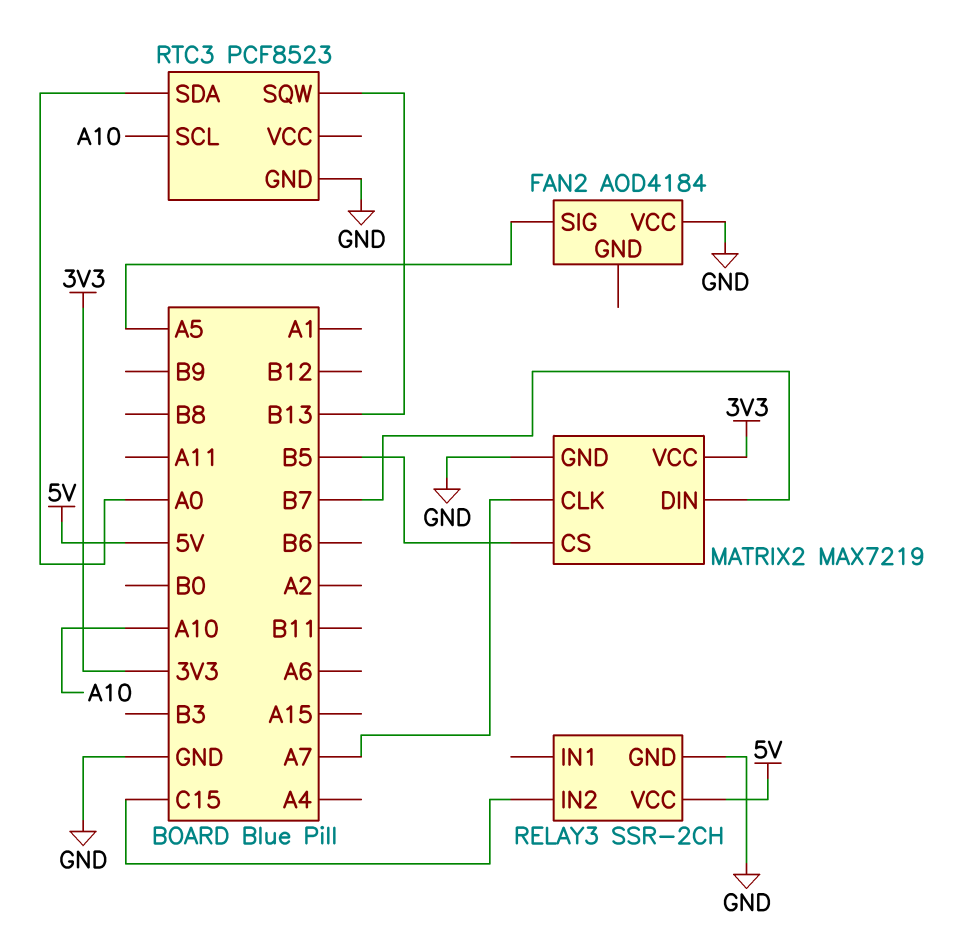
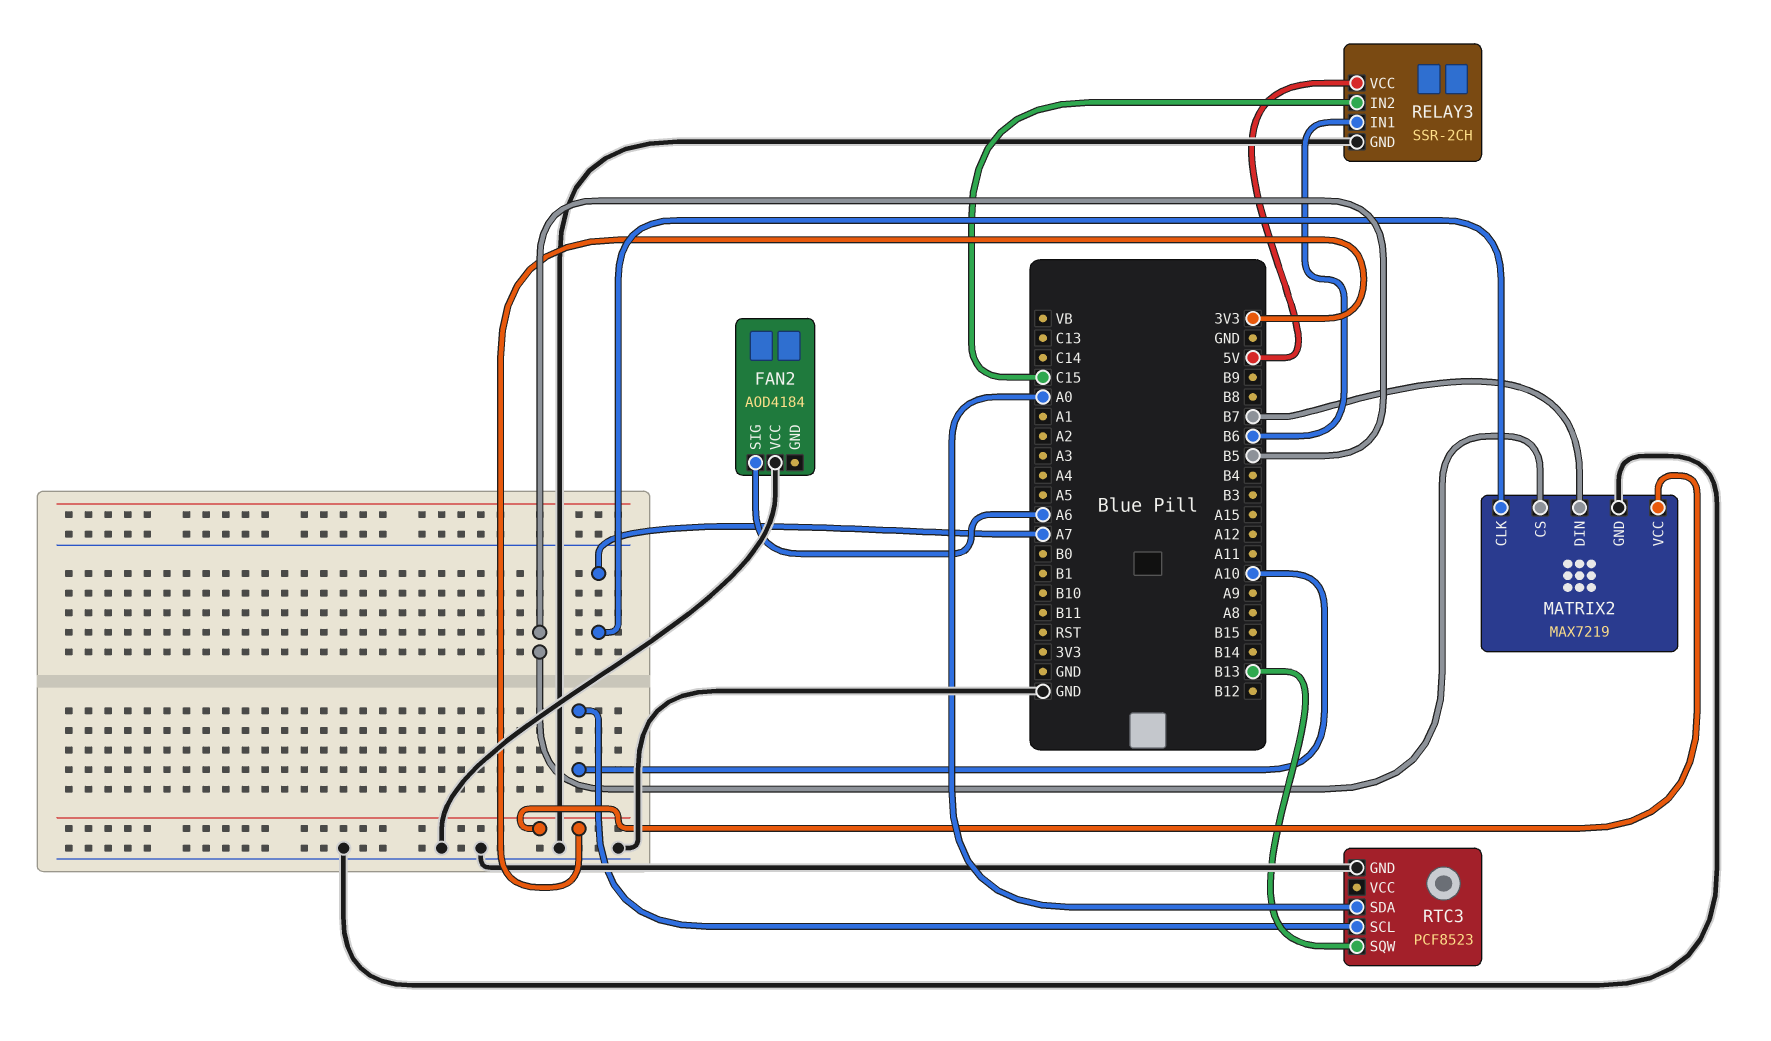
FAN2 pin SIG: A5 -> A6
RELAY3 pin IN1: none -> B6

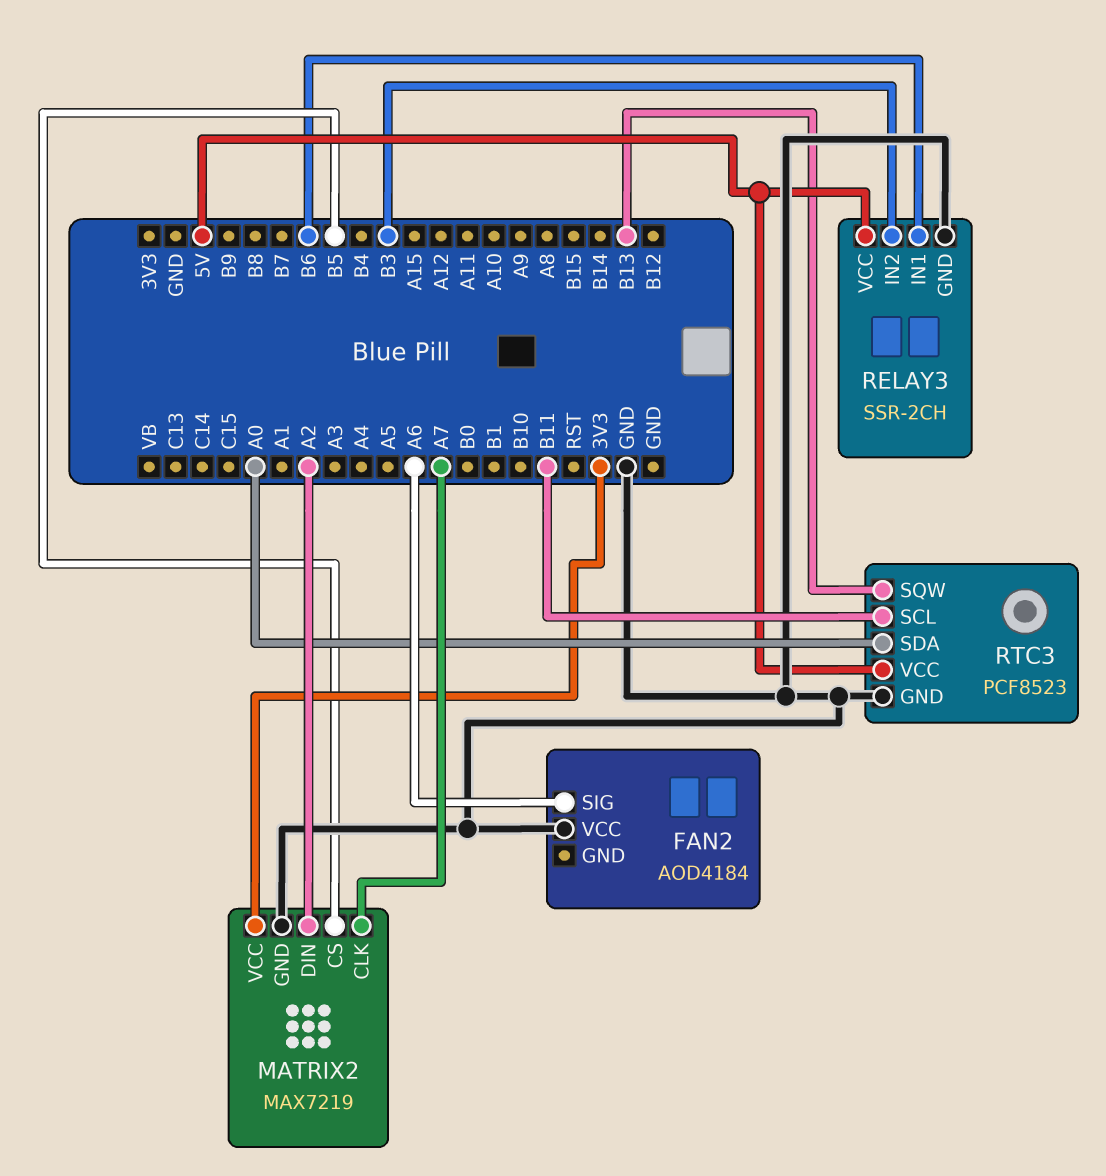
MATRIX2 pin DIN: B7 -> A2
RELAY3 pin IN2: C15 -> B3
RTC3 pin SCL: A10 -> B11
RTC3 pin VCC: none -> 5V

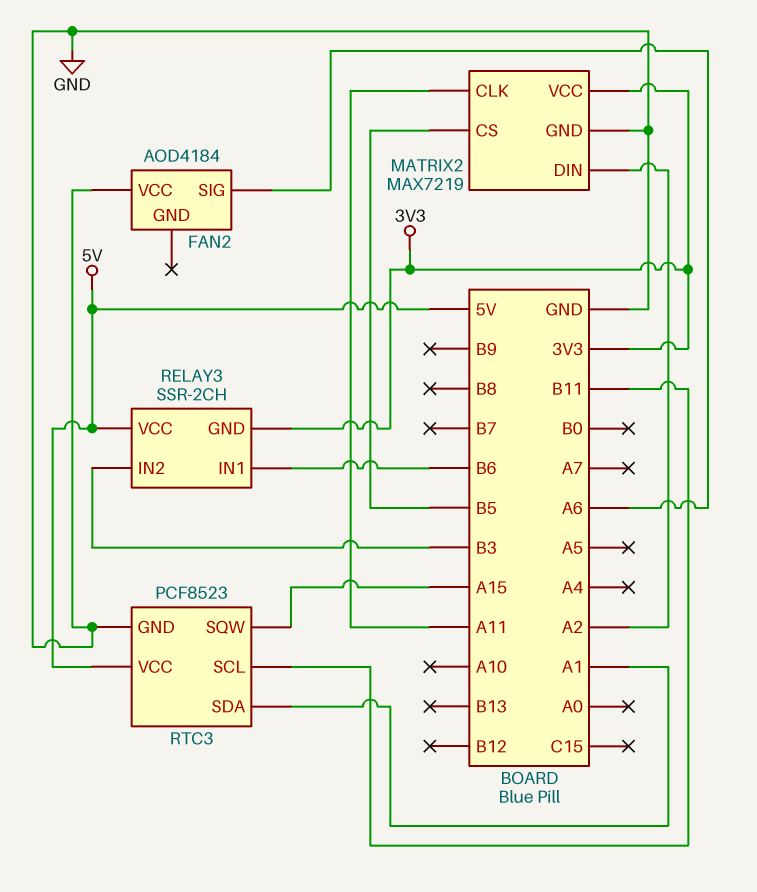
MATRIX2 pin CLK: A7 -> A11
RELAY3 pin GND: GND -> 3V3
RTC3 pin SDA: A0 -> A1
RTC3 pin SQW: B13 -> A15

